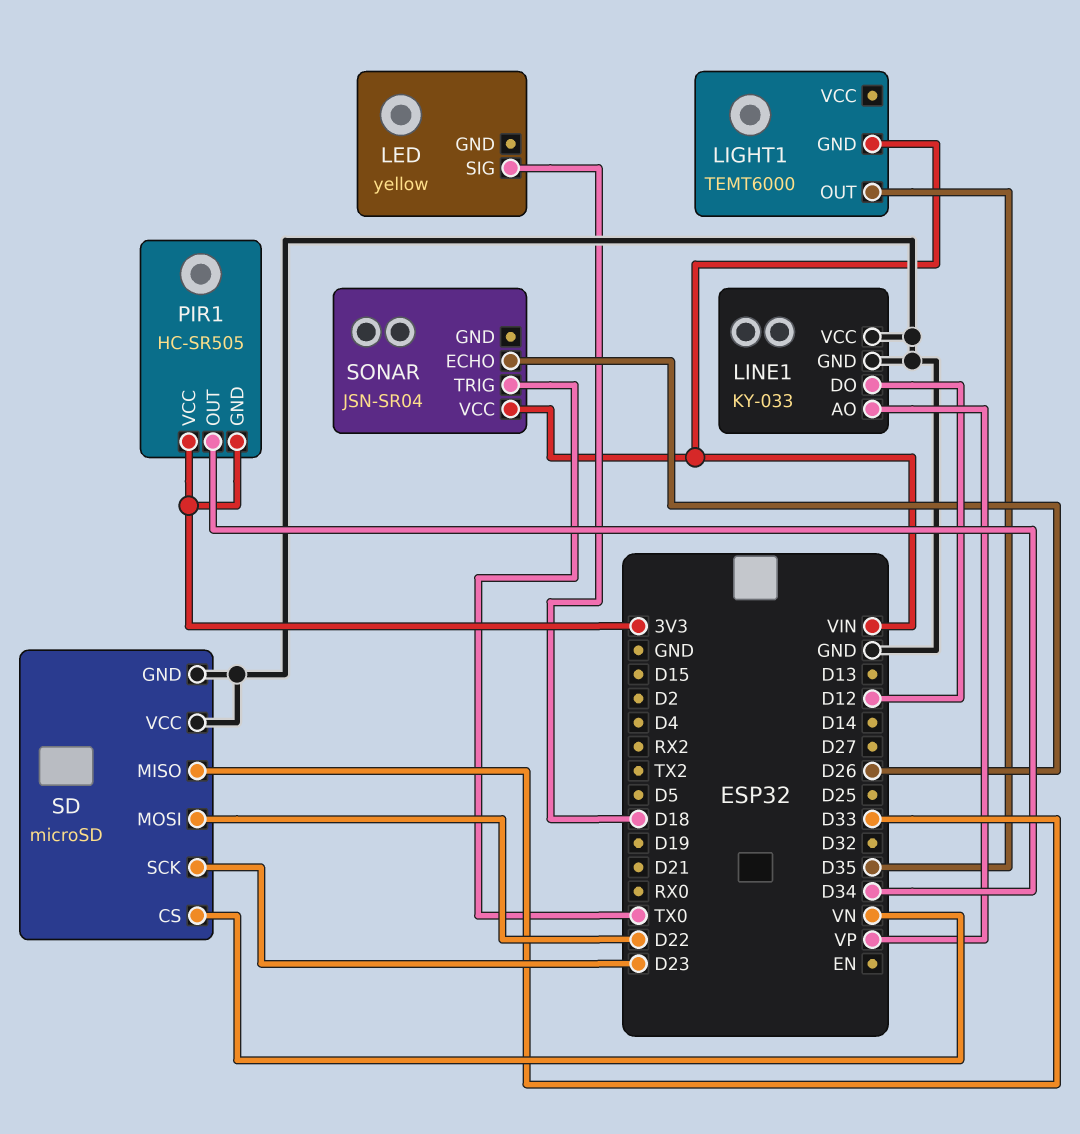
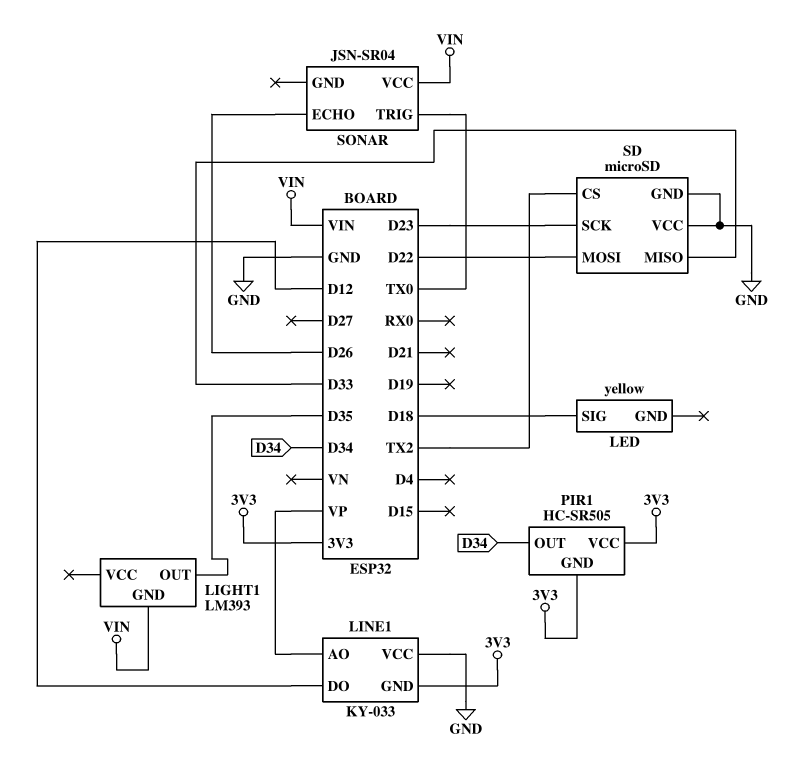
LIGHT1: TEMT6000 -> LM393
LINE1 pin GND: GND -> 3V3
SD pin CS: VN -> TX2

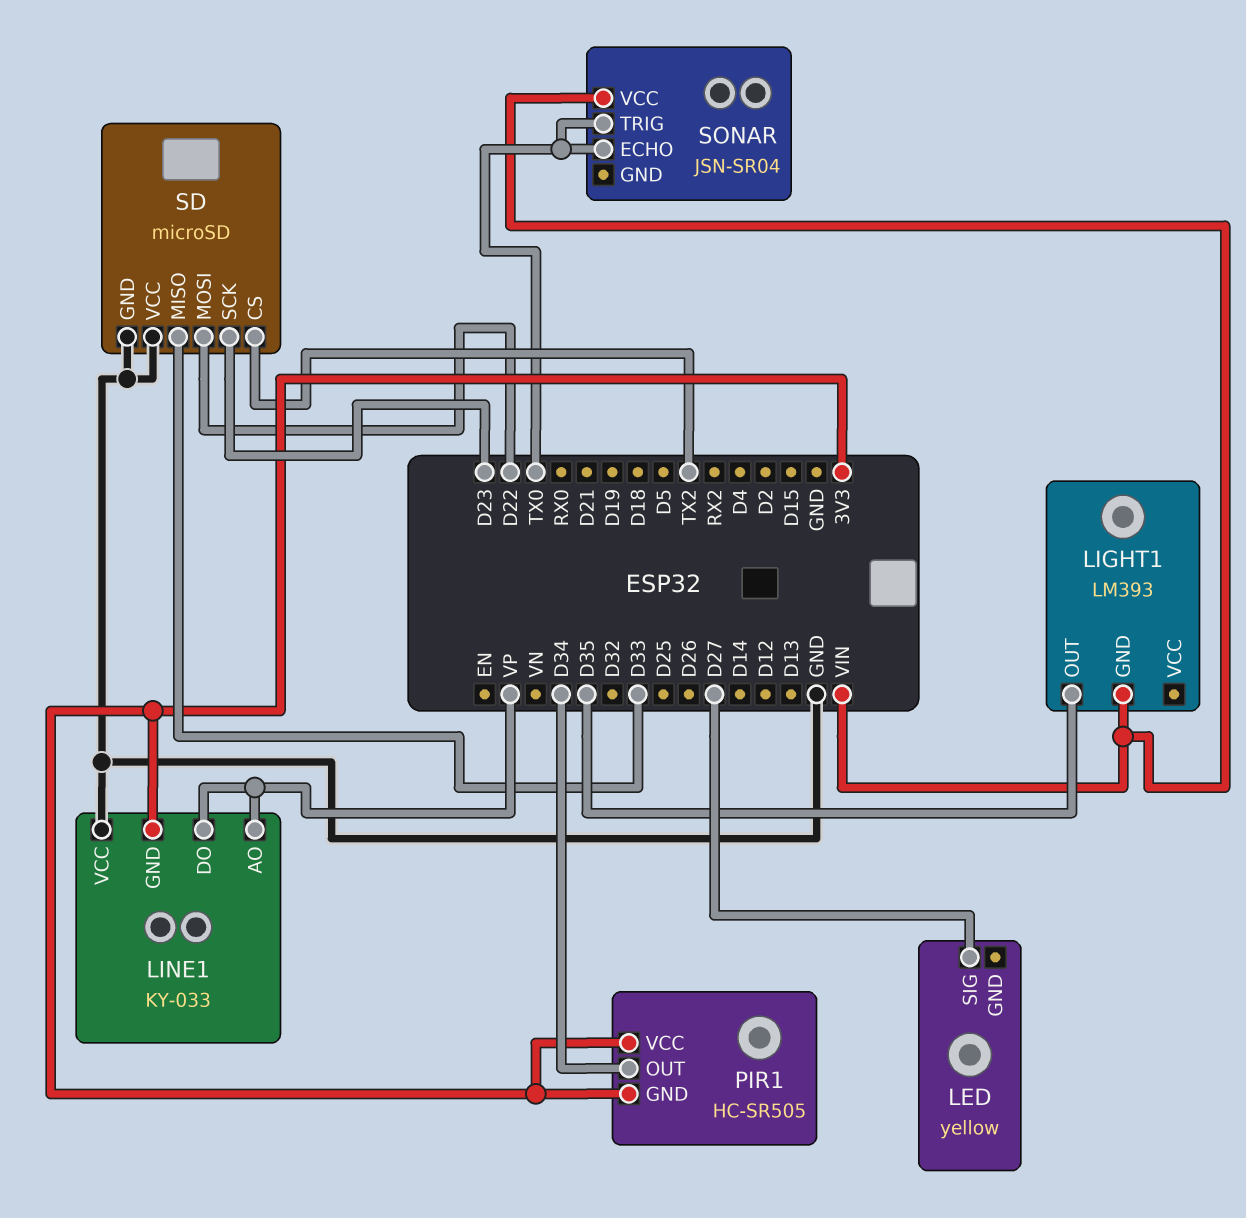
LED pin SIG: D18 -> D27
LINE1 pin DO: D12 -> VP
SONAR pin ECHO: D26 -> TX0

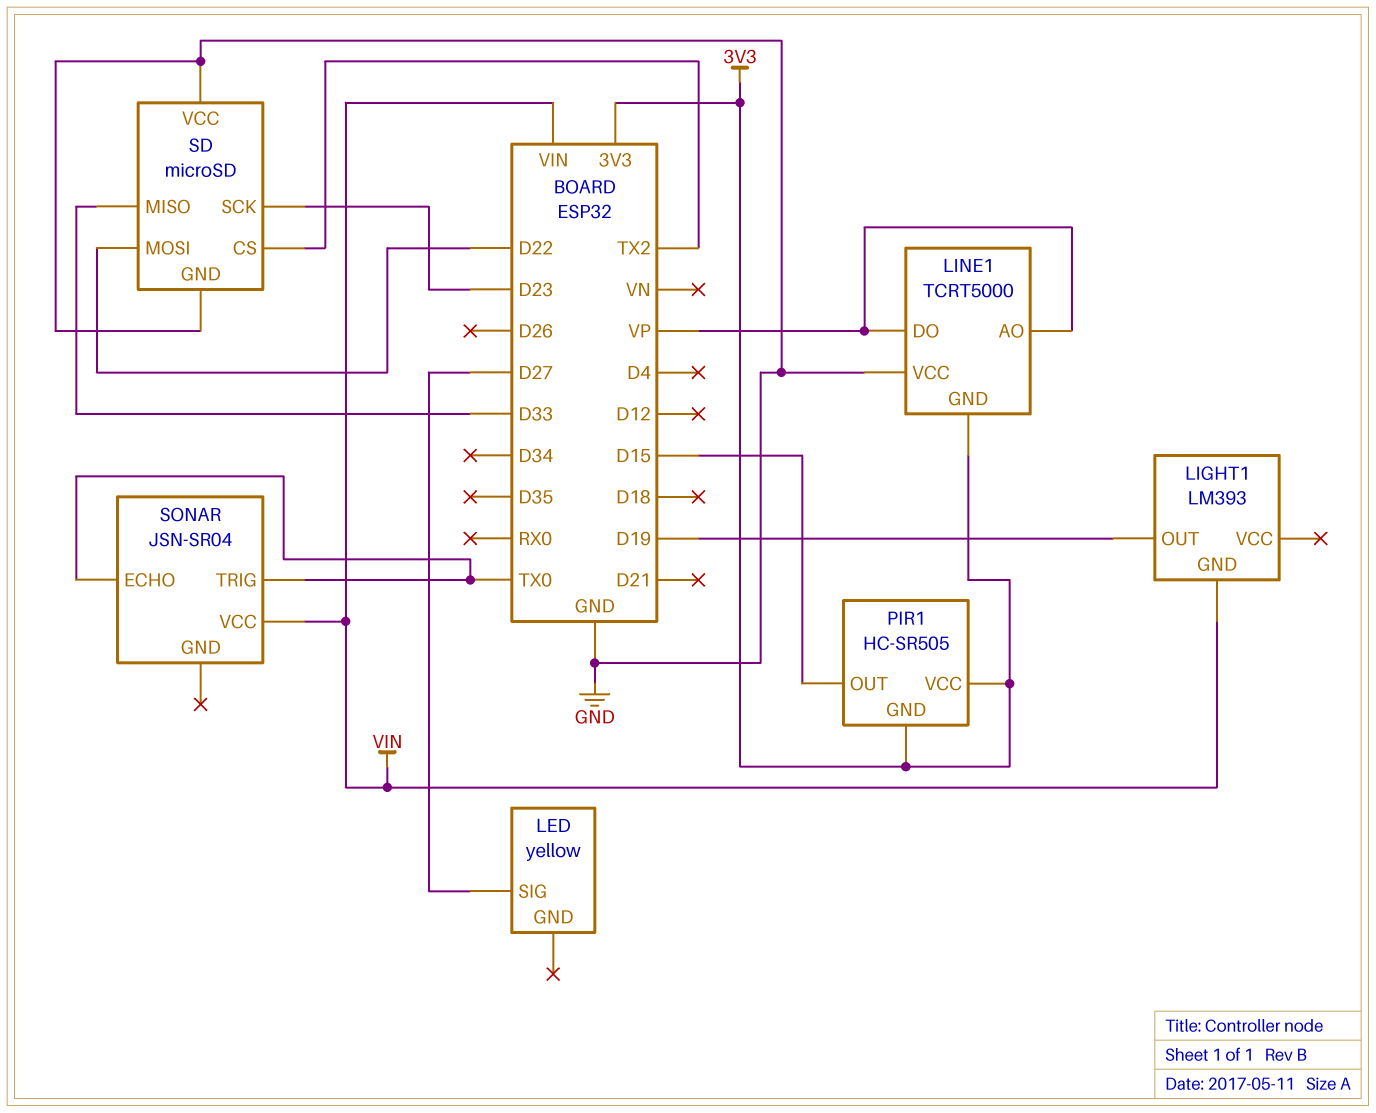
LIGHT1 pin OUT: D35 -> D19
LINE1: KY-033 -> TCRT5000
PIR1 pin OUT: D34 -> D15

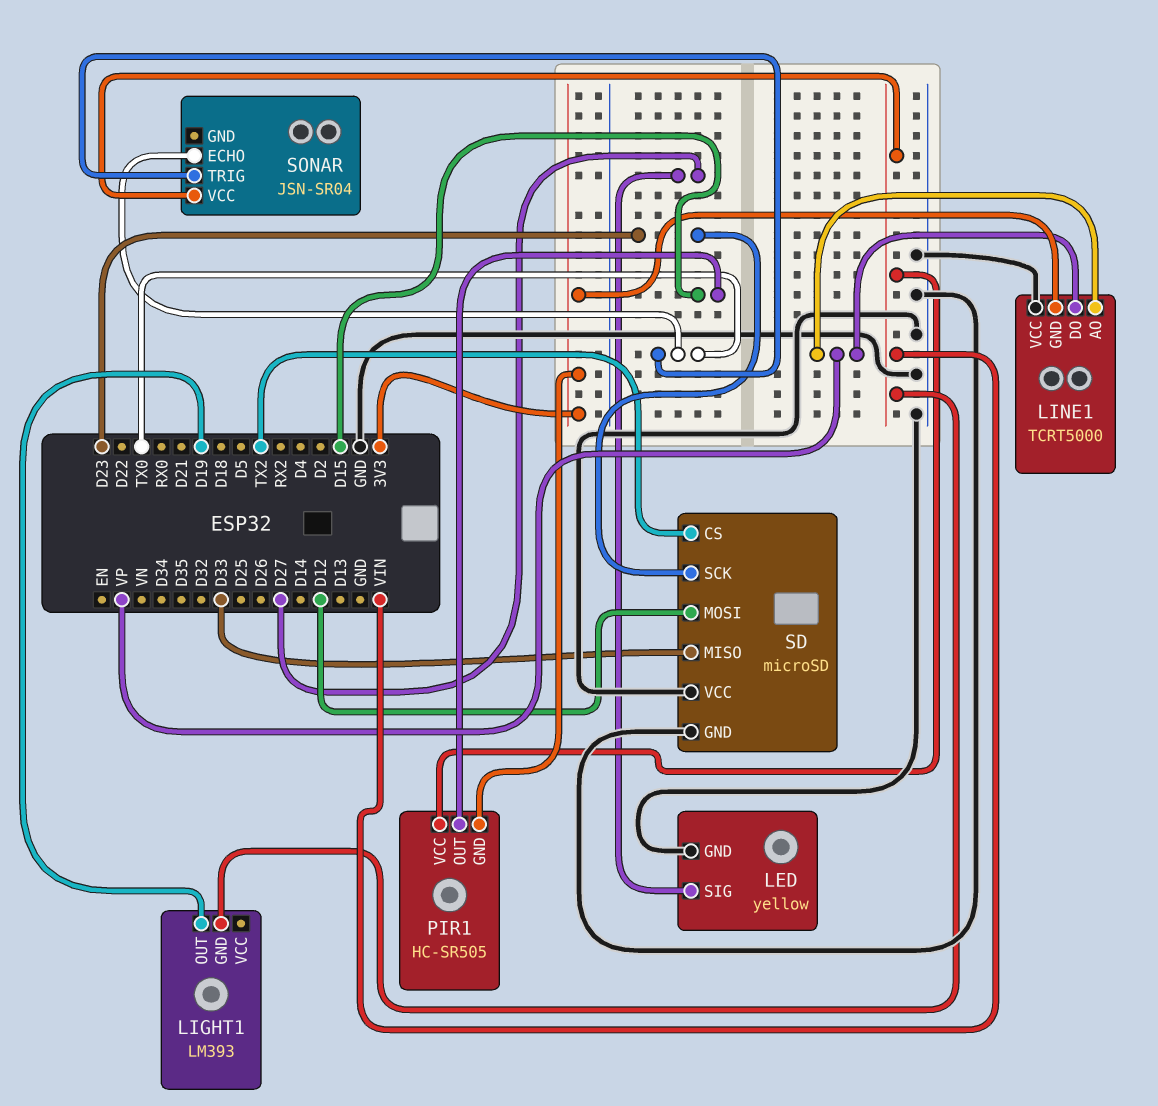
LED pin GND: none -> GND
PIR1 pin VCC: 3V3 -> VIN
SD pin MOSI: D22 -> D12

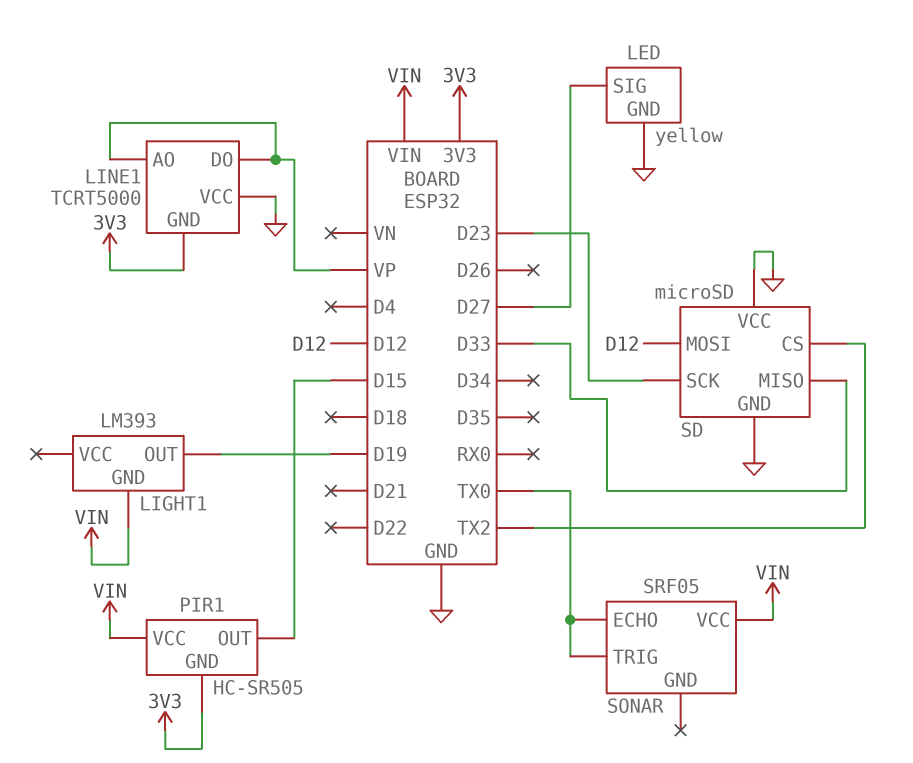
SONAR: JSN-SR04 -> SRF05

